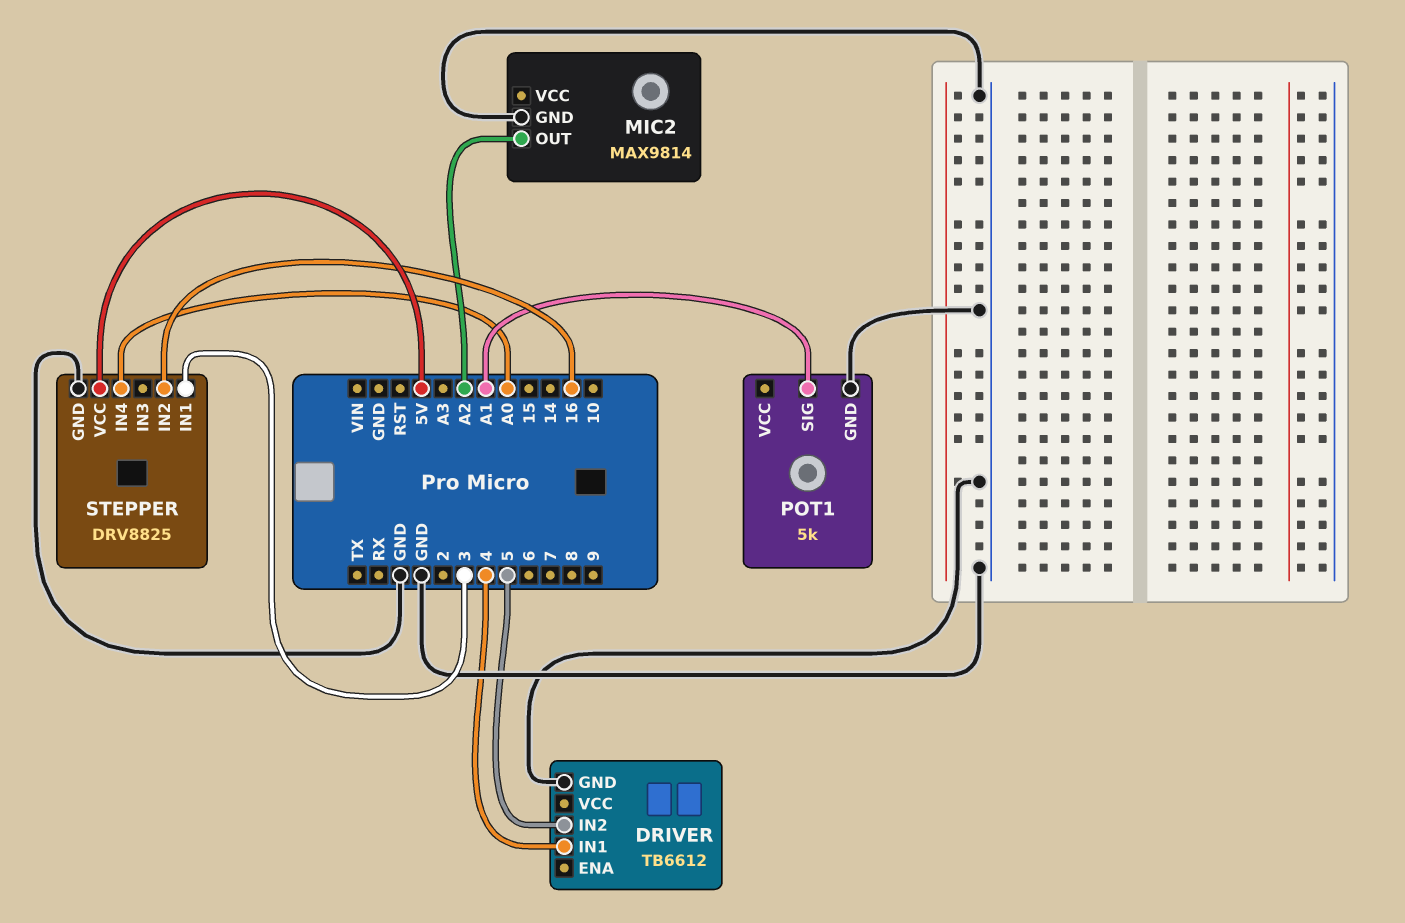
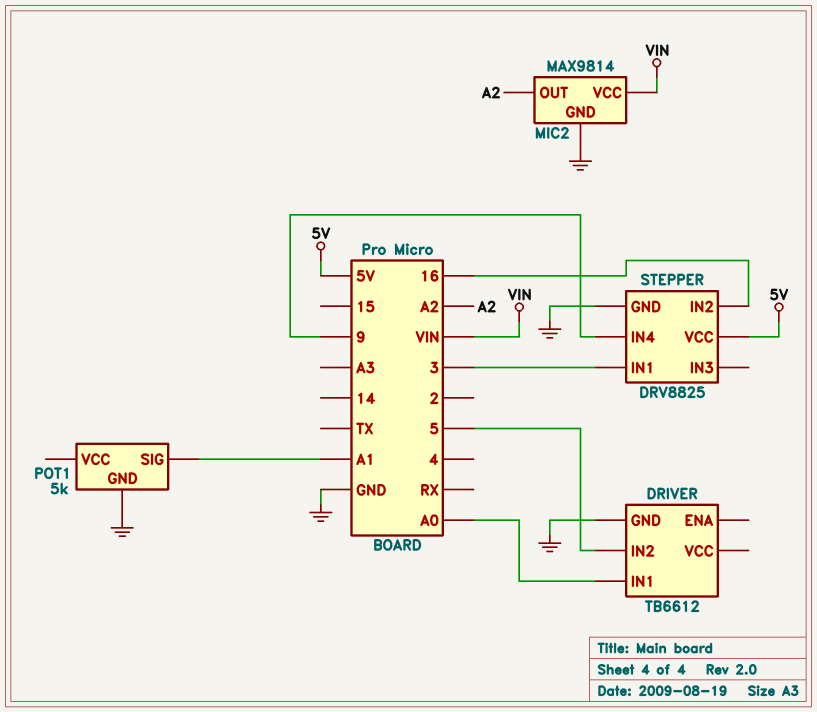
DRIVER pin IN1: 4 -> A0
MIC2 pin VCC: none -> VIN
STEPPER pin IN4: A0 -> 9

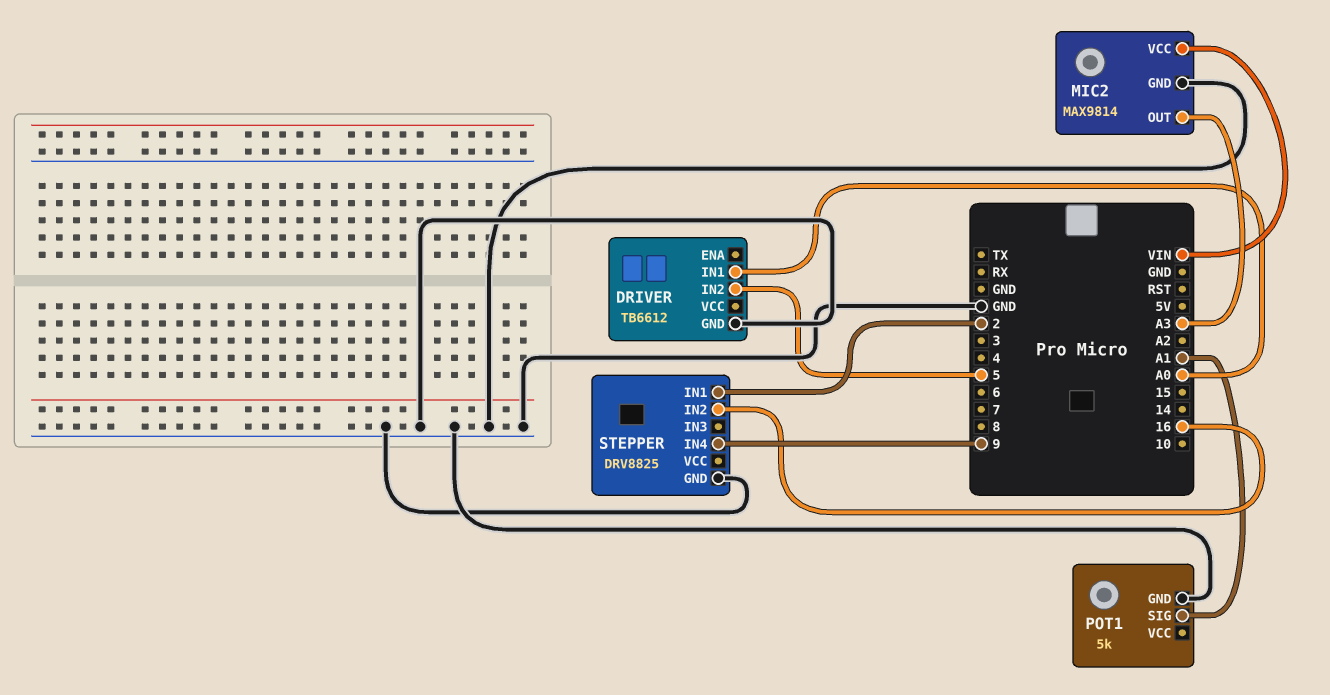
MIC2 pin OUT: A2 -> A3
STEPPER pin IN1: 3 -> 2
STEPPER pin VCC: 5V -> none

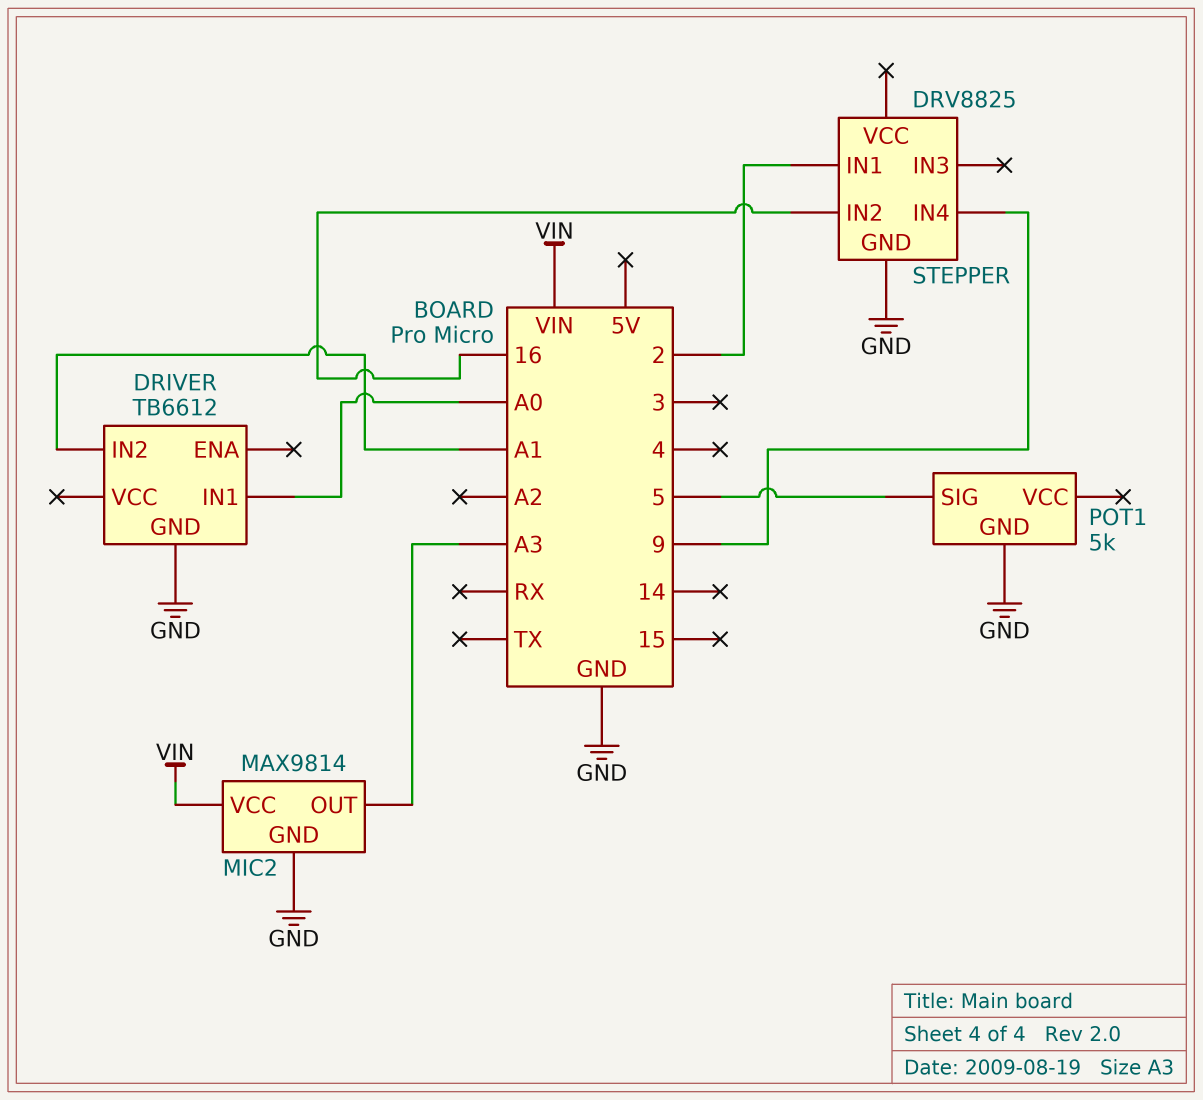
DRIVER pin IN2: 5 -> A1
POT1 pin SIG: A1 -> 5

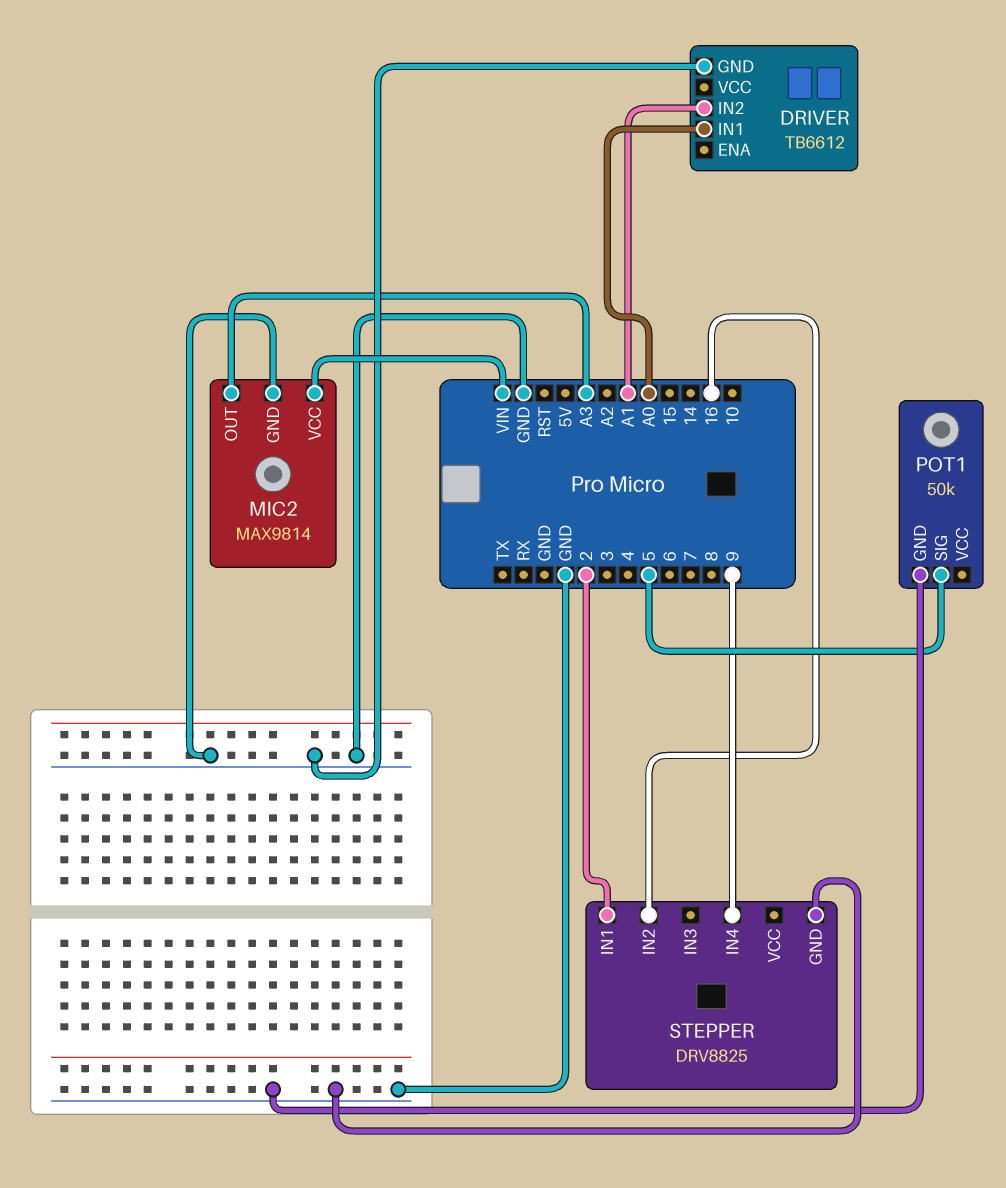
POT1: 5k -> 50k

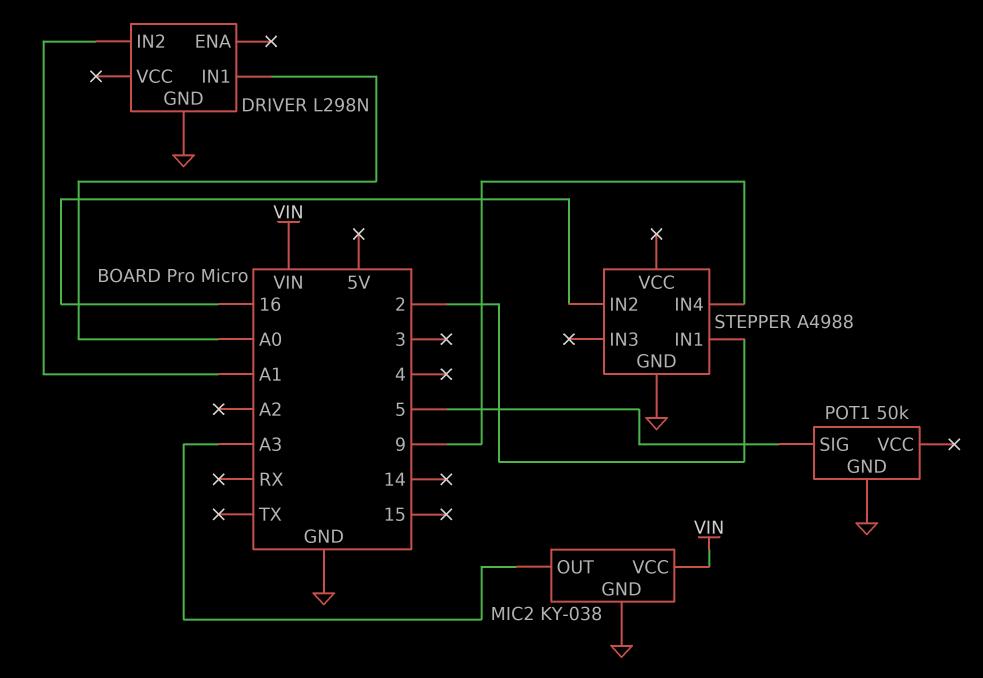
DRIVER: TB6612 -> L298N
MIC2: MAX9814 -> KY-038
STEPPER: DRV8825 -> A4988

